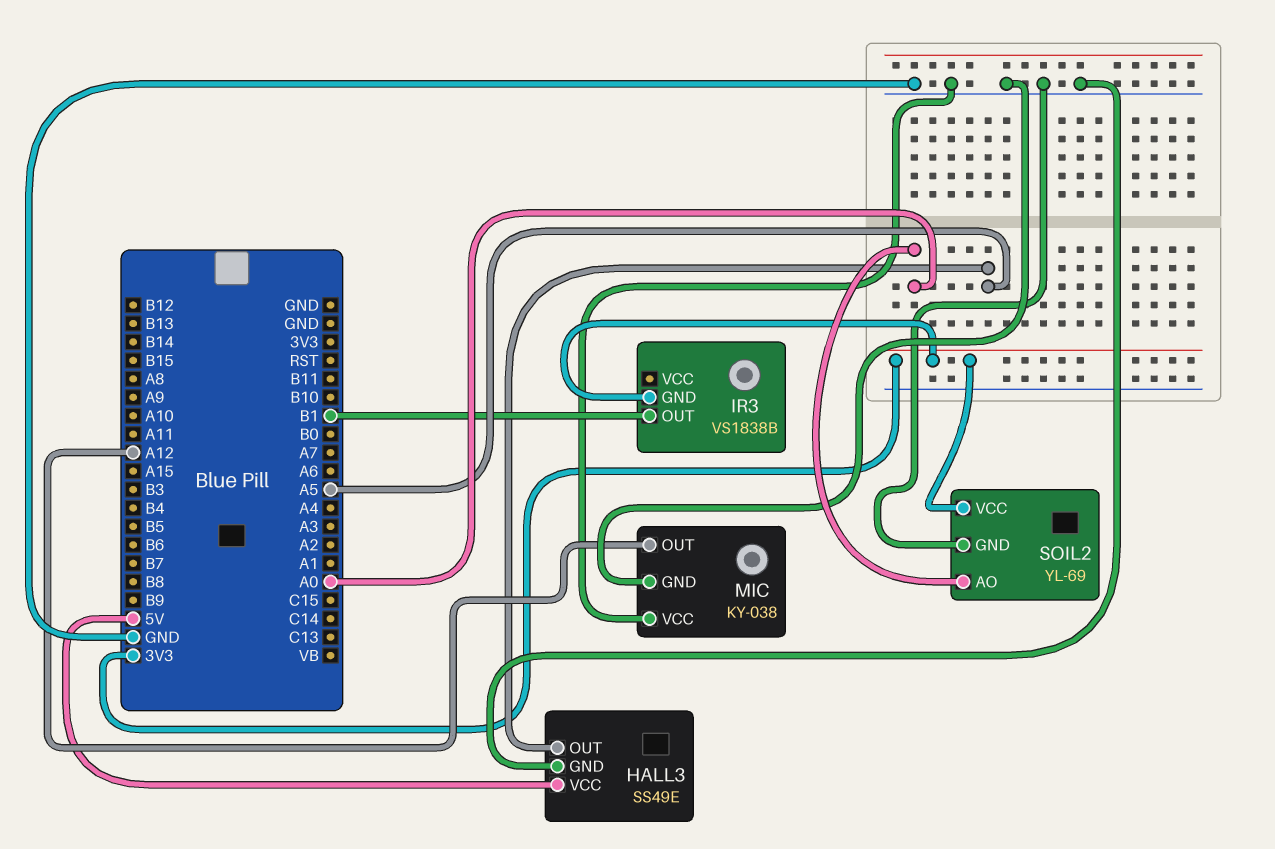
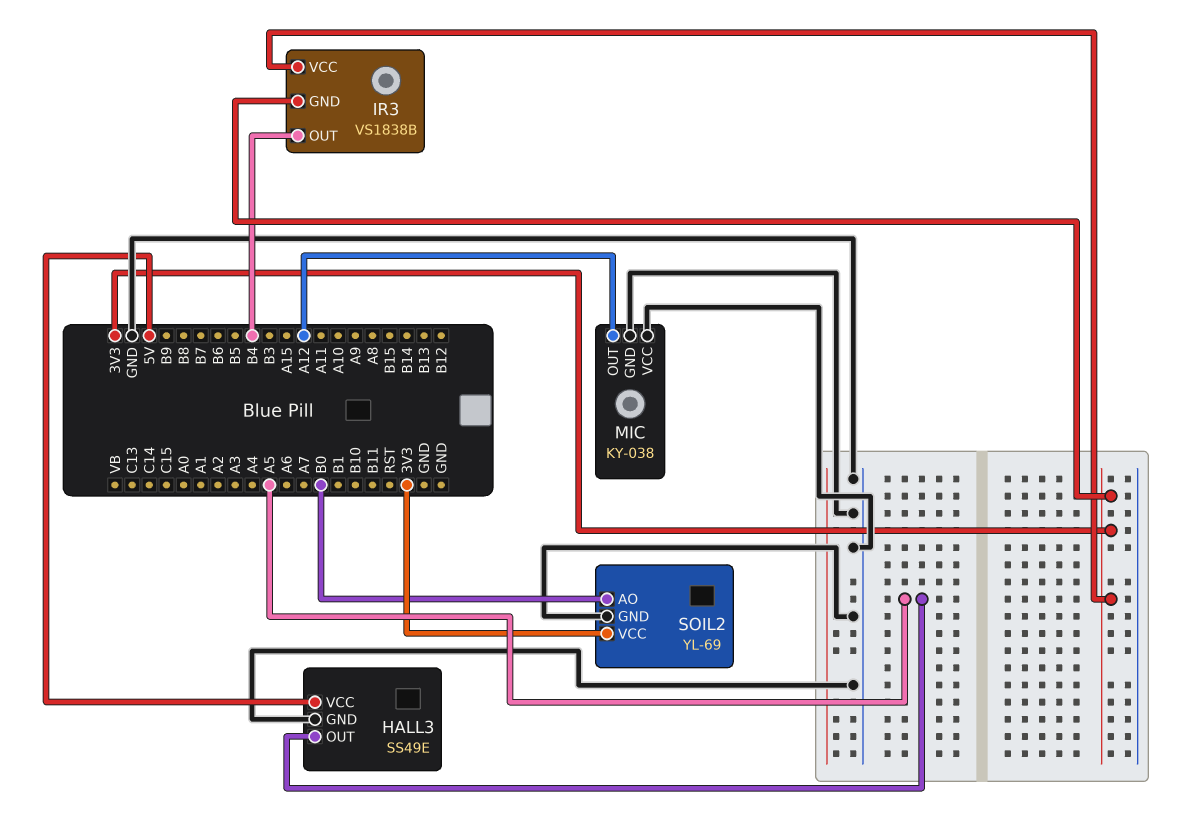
IR3 pin OUT: B1 -> B4
IR3 pin VCC: none -> 3V3
SOIL2 pin AO: A0 -> B0

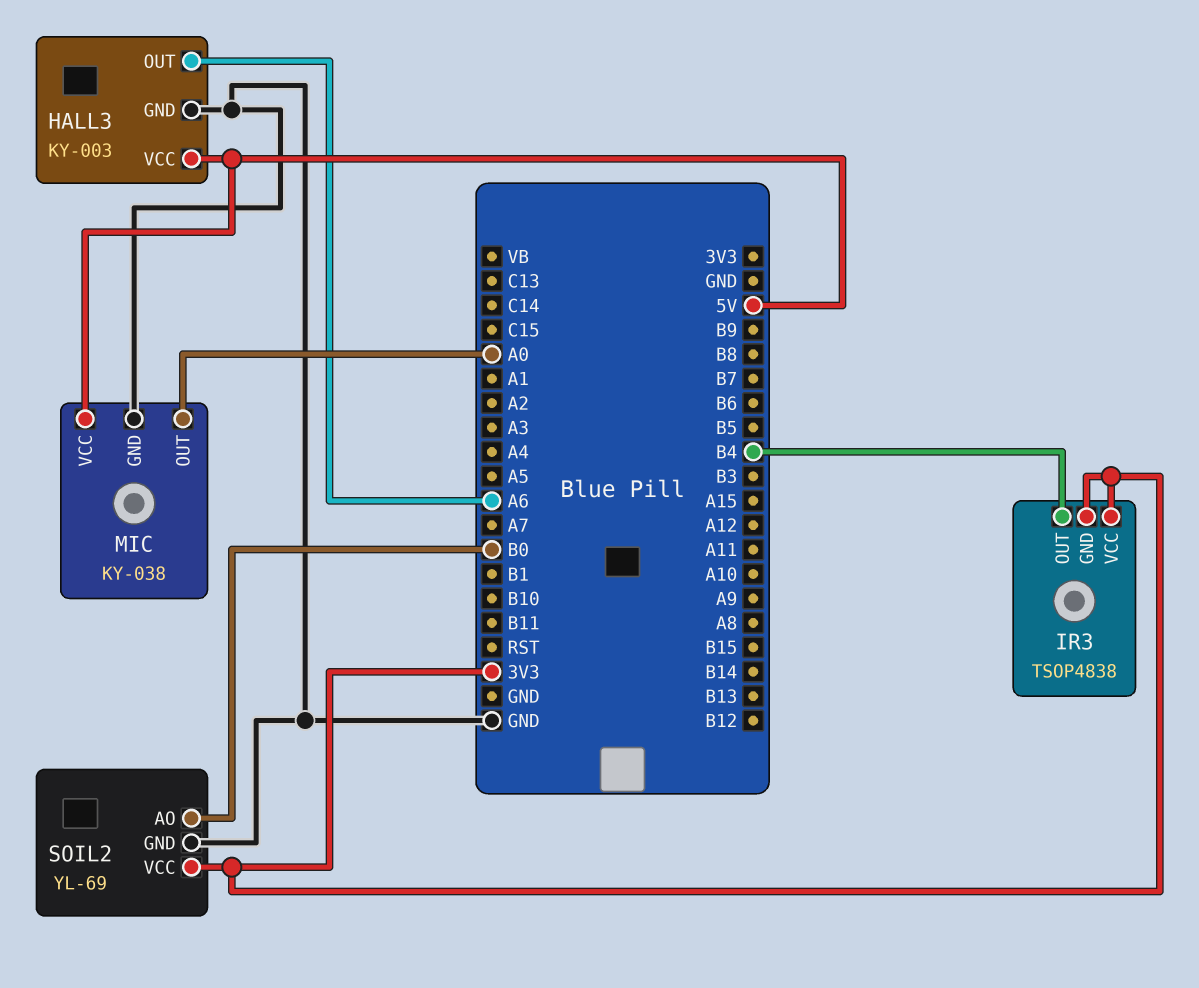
HALL3: SS49E -> KY-003
HALL3 pin OUT: A5 -> A6
IR3: VS1838B -> TSOP4838
MIC pin OUT: A12 -> A0
MIC pin VCC: GND -> 5V

